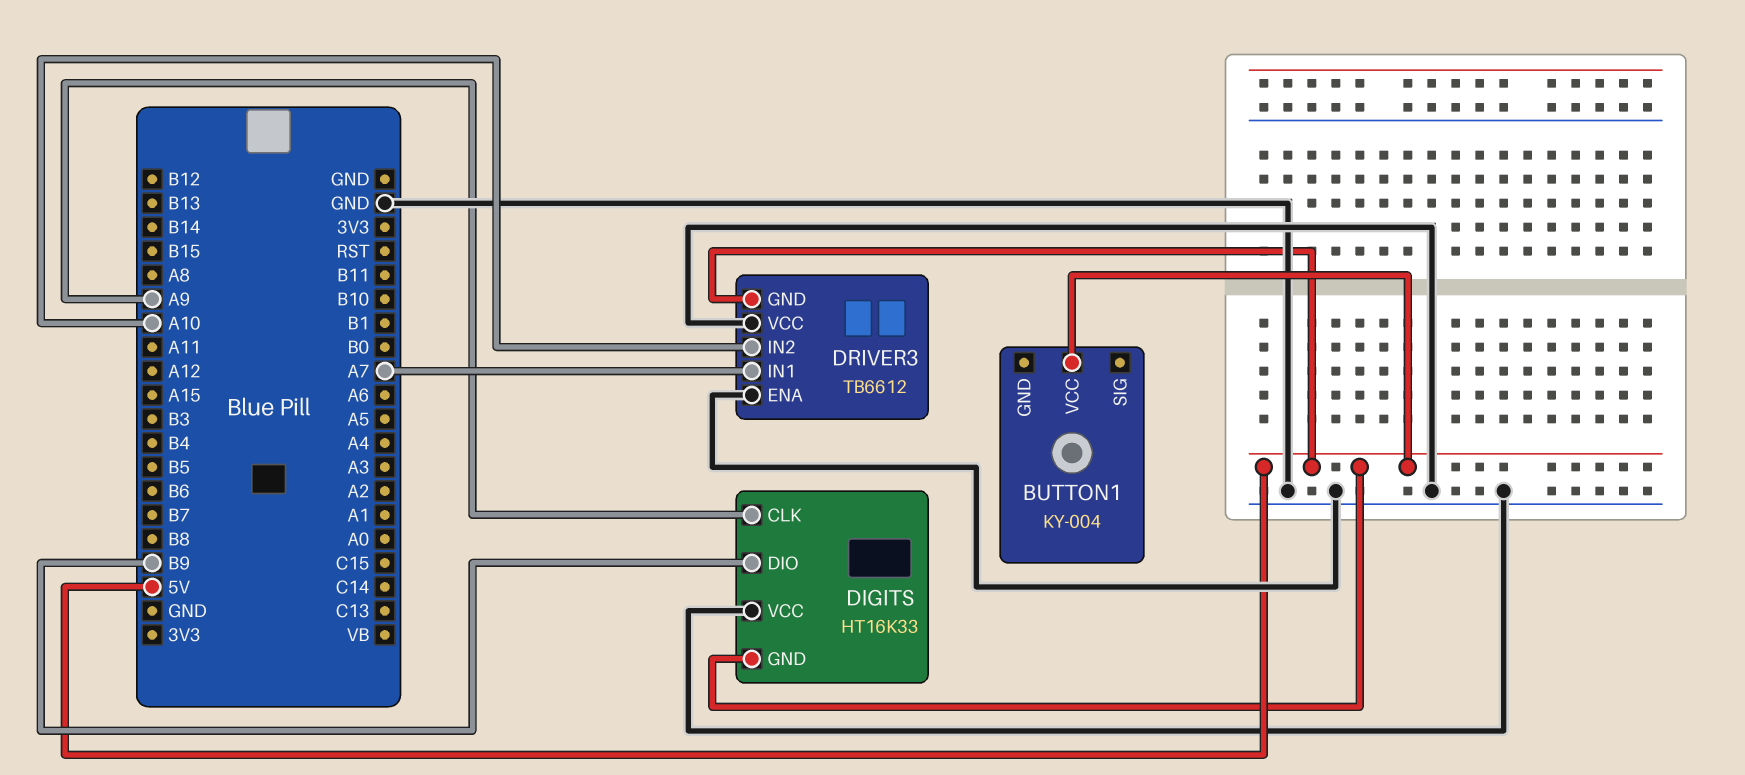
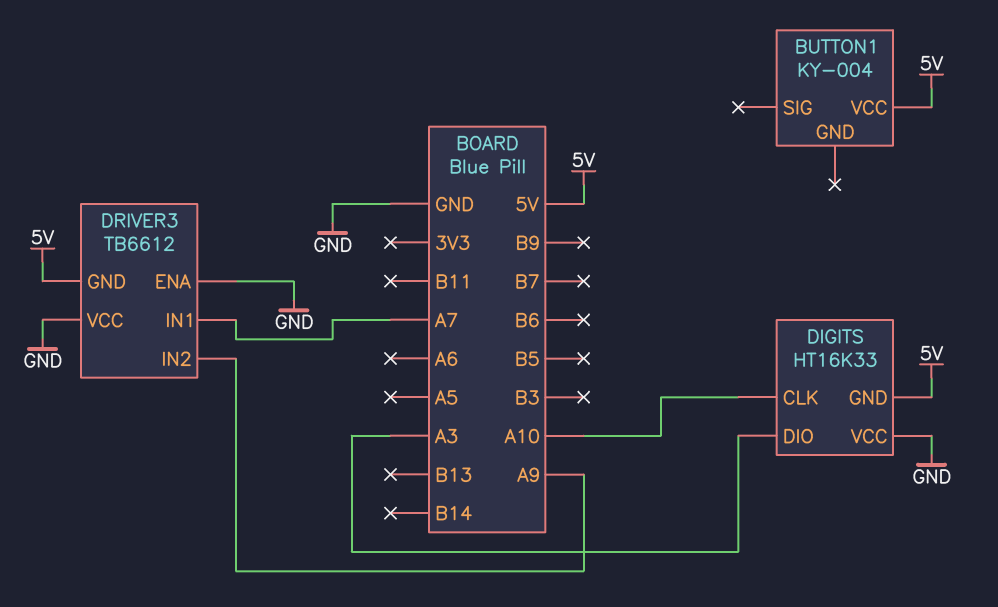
DIGITS pin CLK: A9 -> A10
DIGITS pin DIO: B9 -> A3
DRIVER3 pin IN2: A10 -> A9

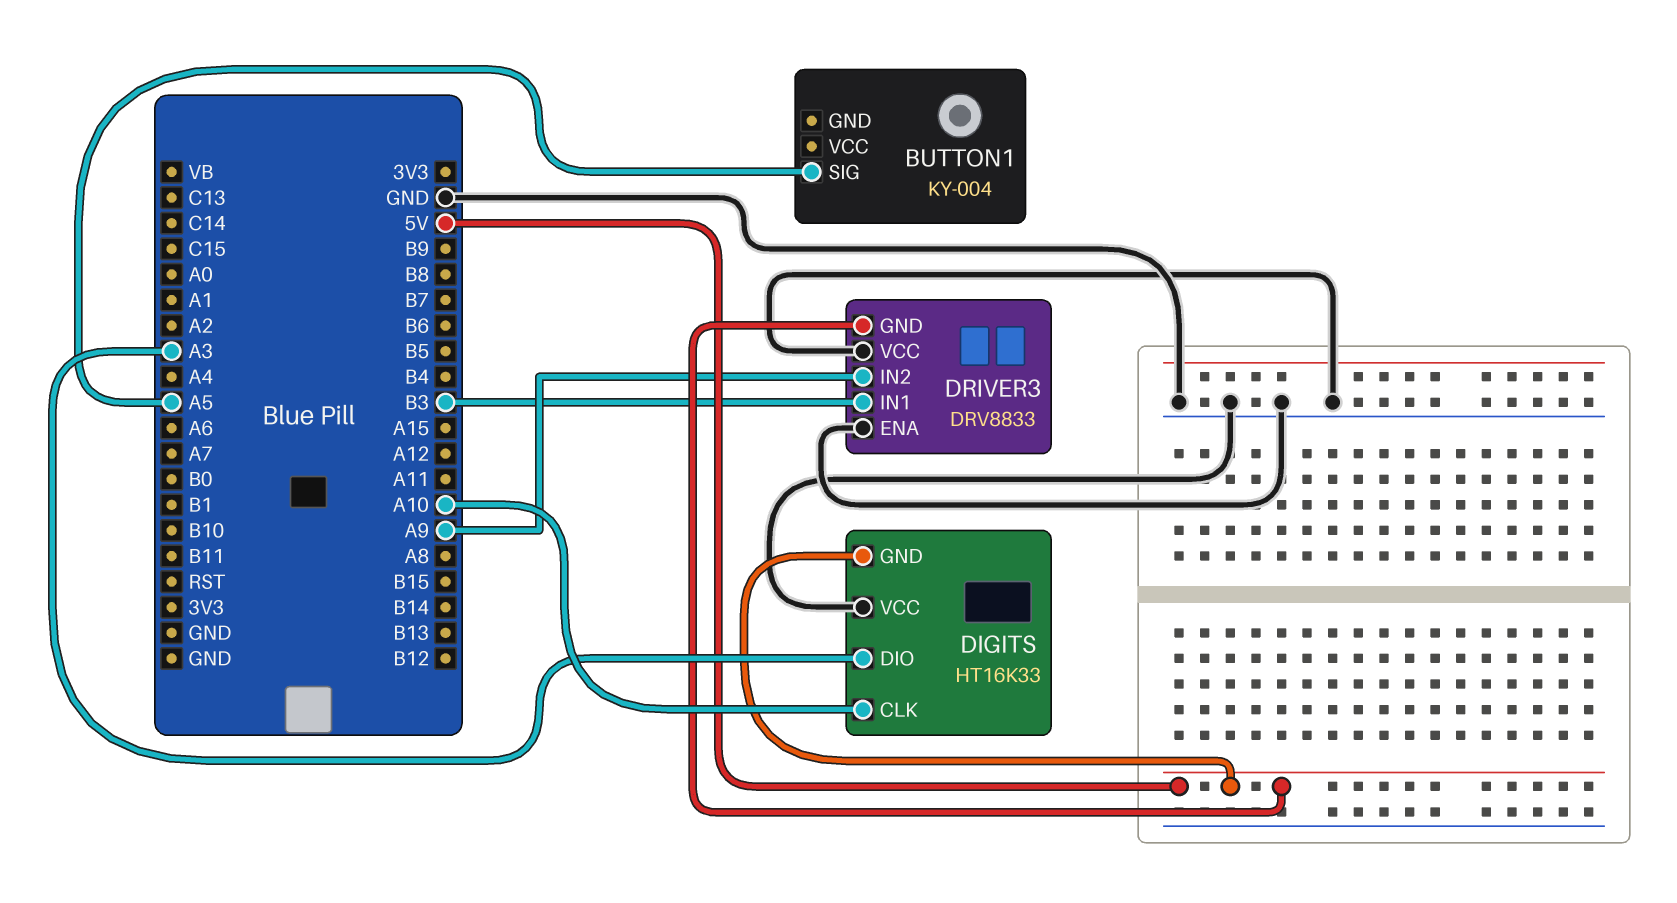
BUTTON1 pin SIG: none -> A5
BUTTON1 pin VCC: 5V -> none
DRIVER3: TB6612 -> DRV8833
DRIVER3 pin IN1: A7 -> B3

